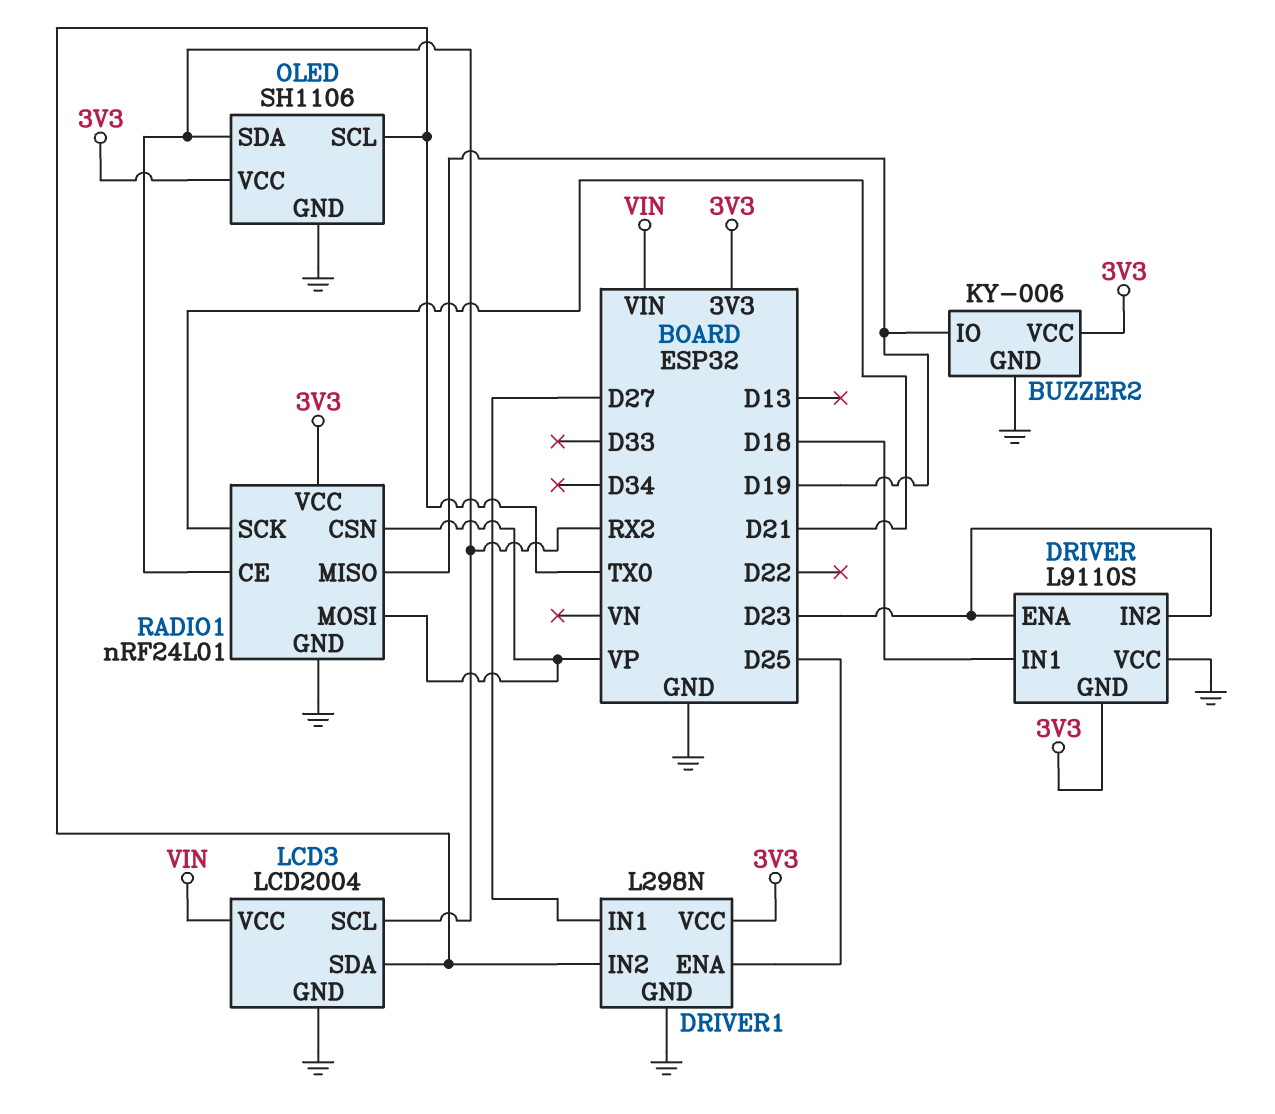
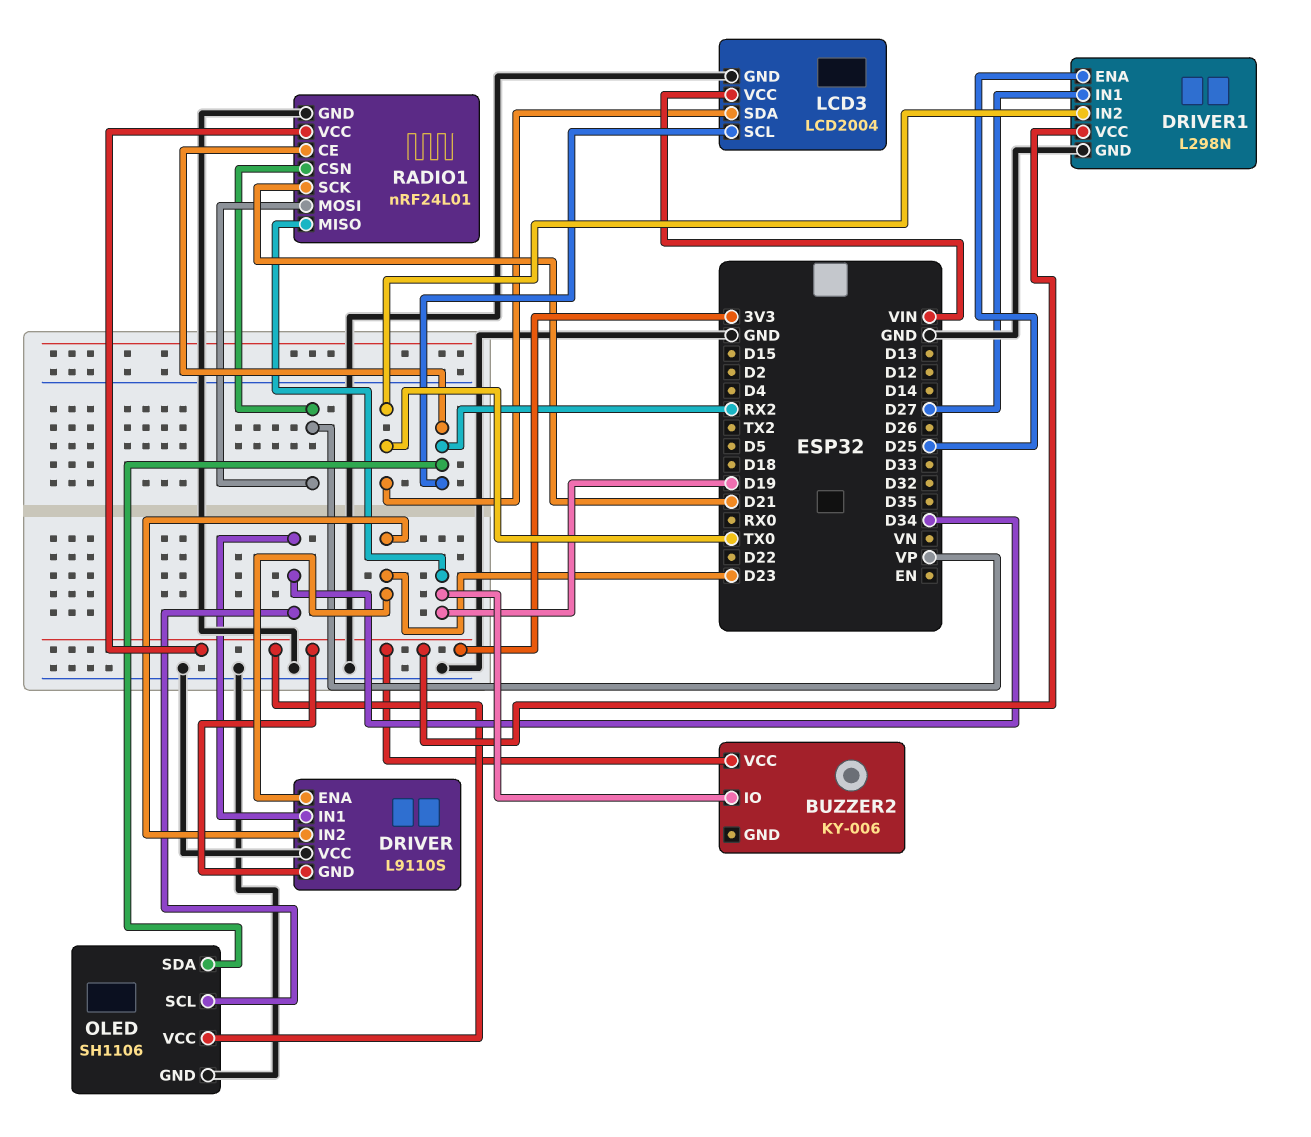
BUZZER2 pin GND: GND -> none
DRIVER pin IN1: D18 -> D34
OLED pin SCL: TX0 -> D34

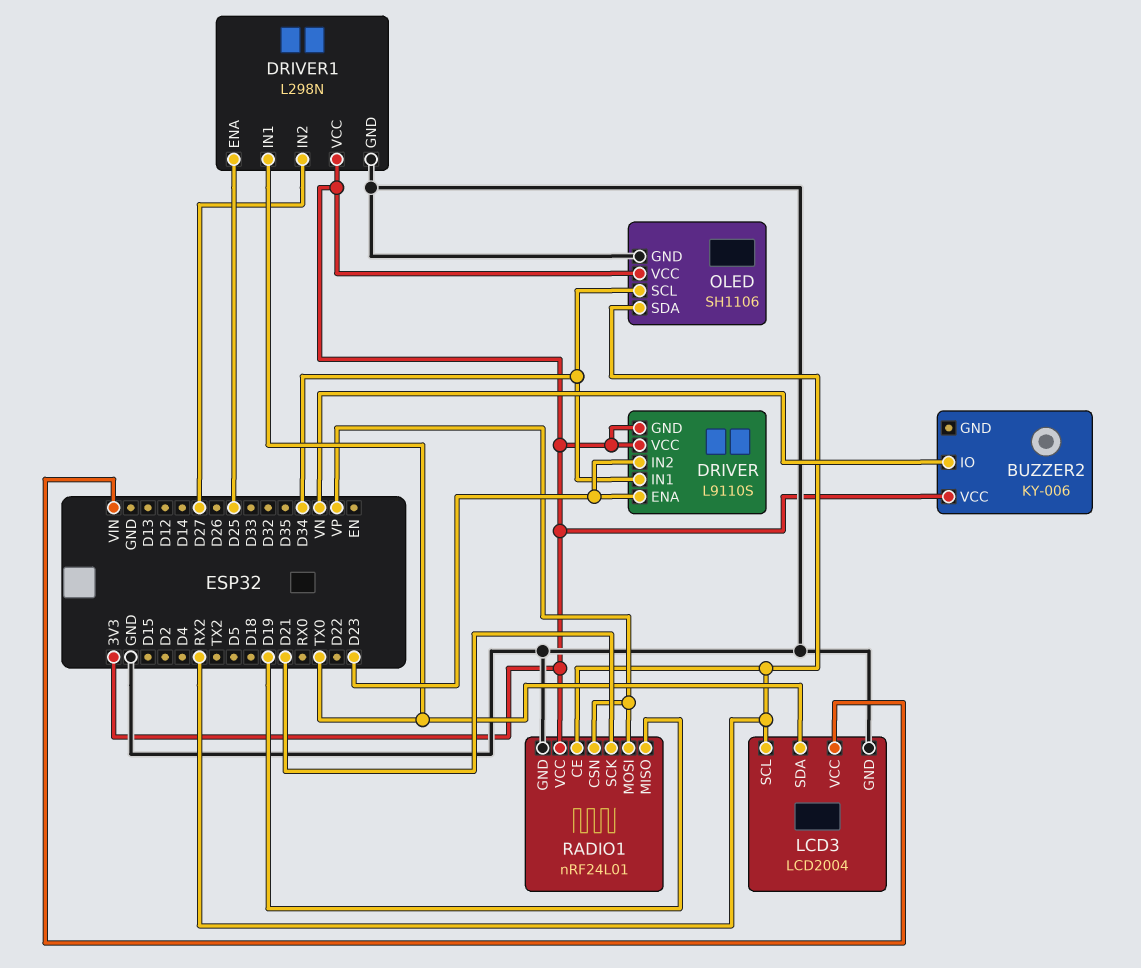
BUZZER2 pin IO: D19 -> VN
DRIVER pin VCC: GND -> 3V3
DRIVER1 pin IN1: D27 -> TX0
DRIVER1 pin IN2: TX0 -> D27

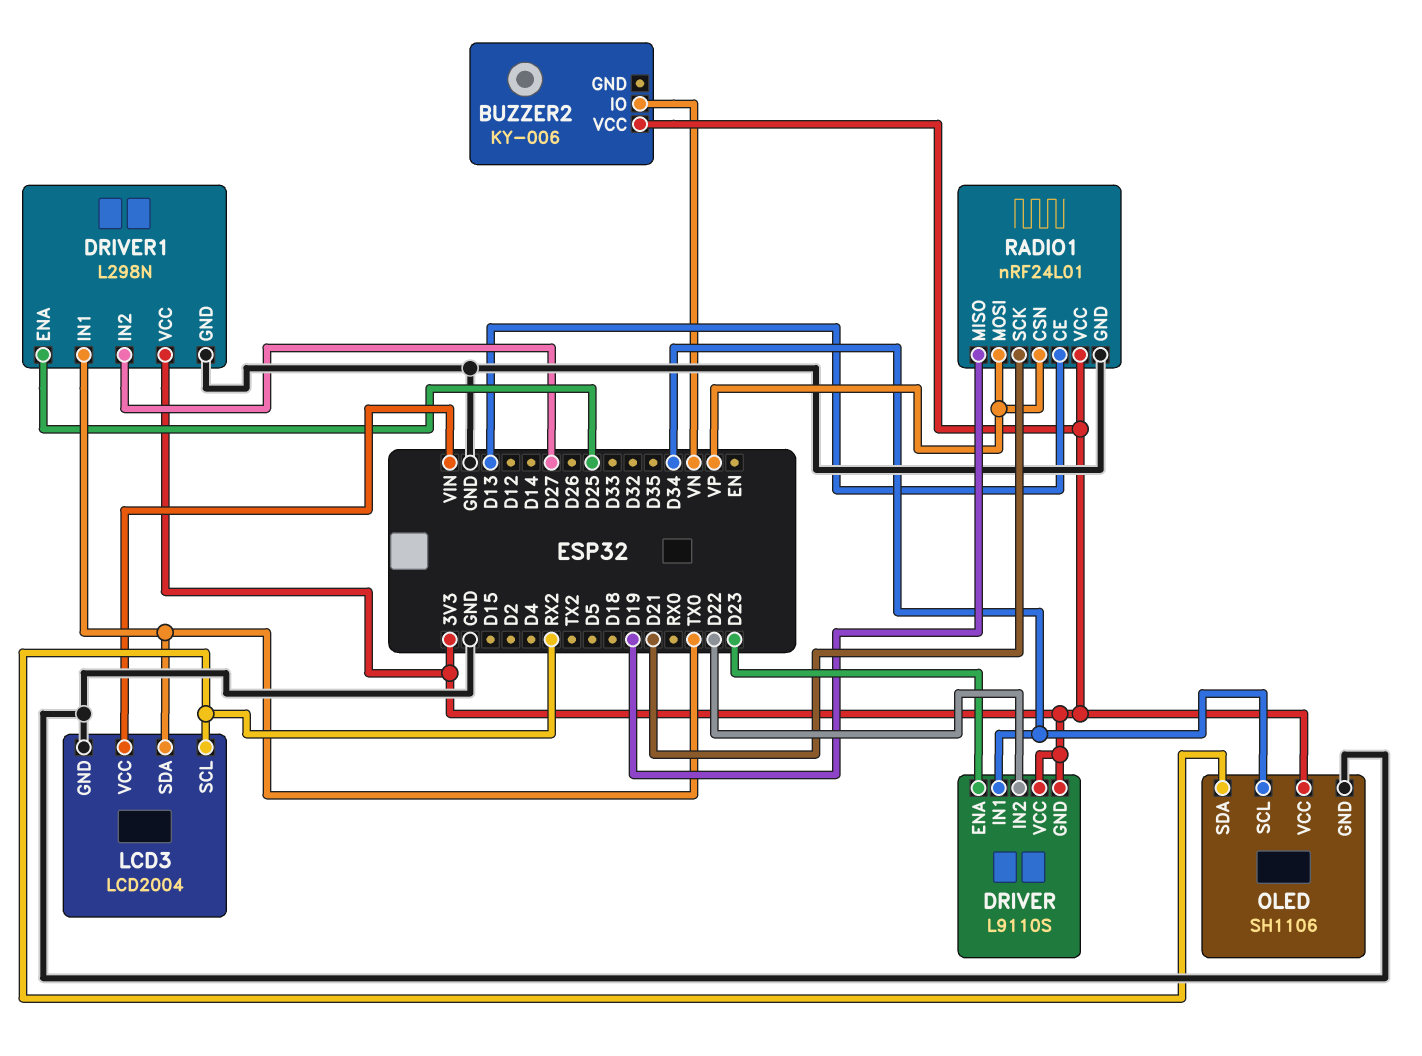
DRIVER pin IN2: D23 -> D22
RADIO1 pin CE: RX2 -> D13

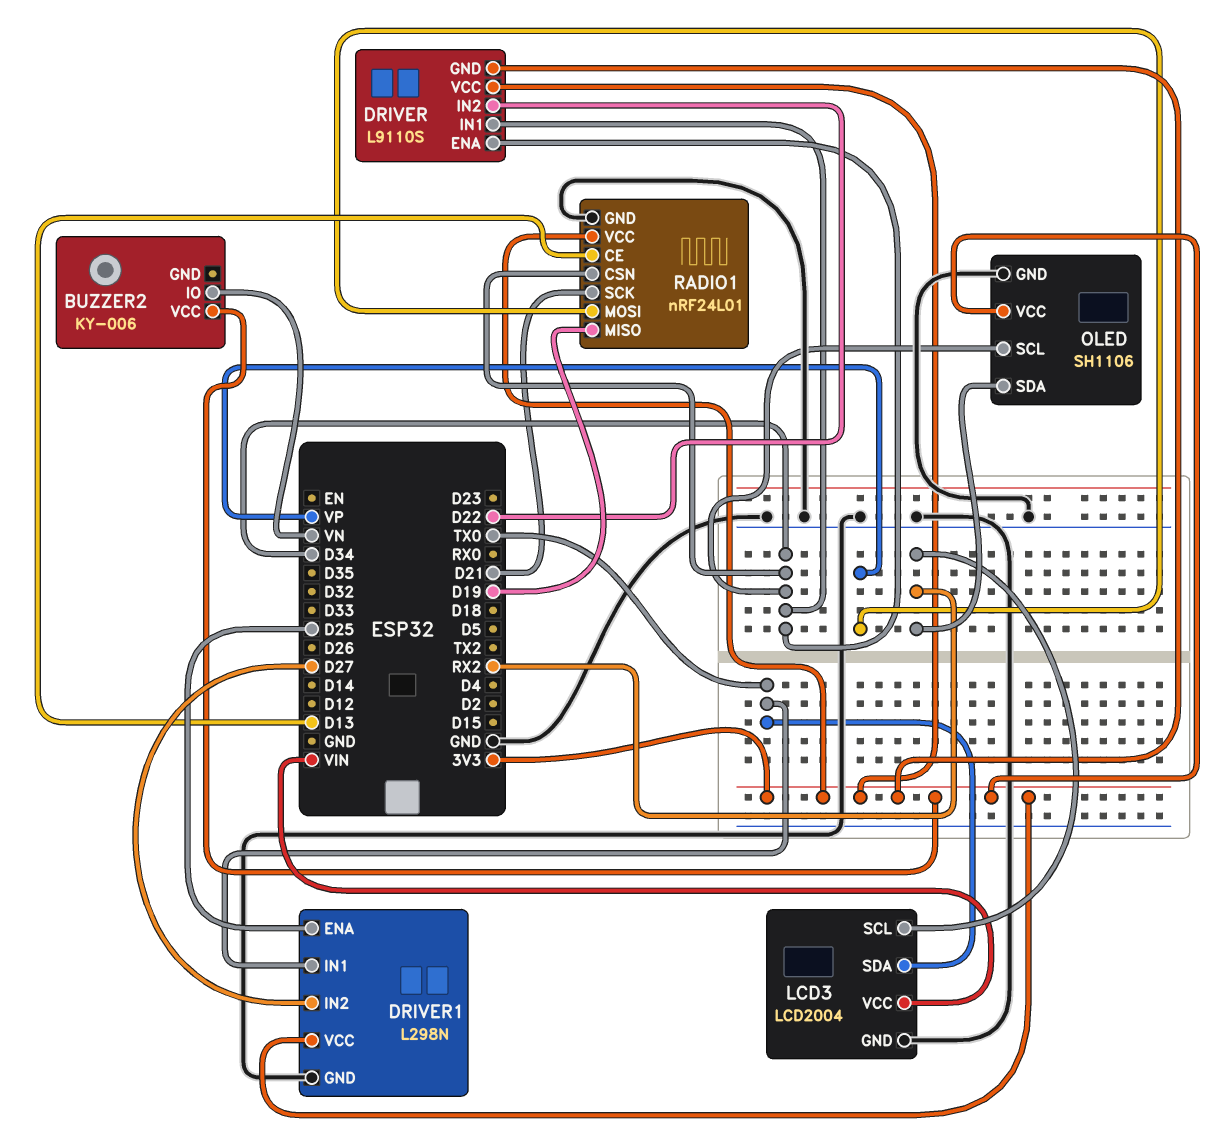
DRIVER pin ENA: D23 -> D34
RADIO1 pin CSN: VP -> D34

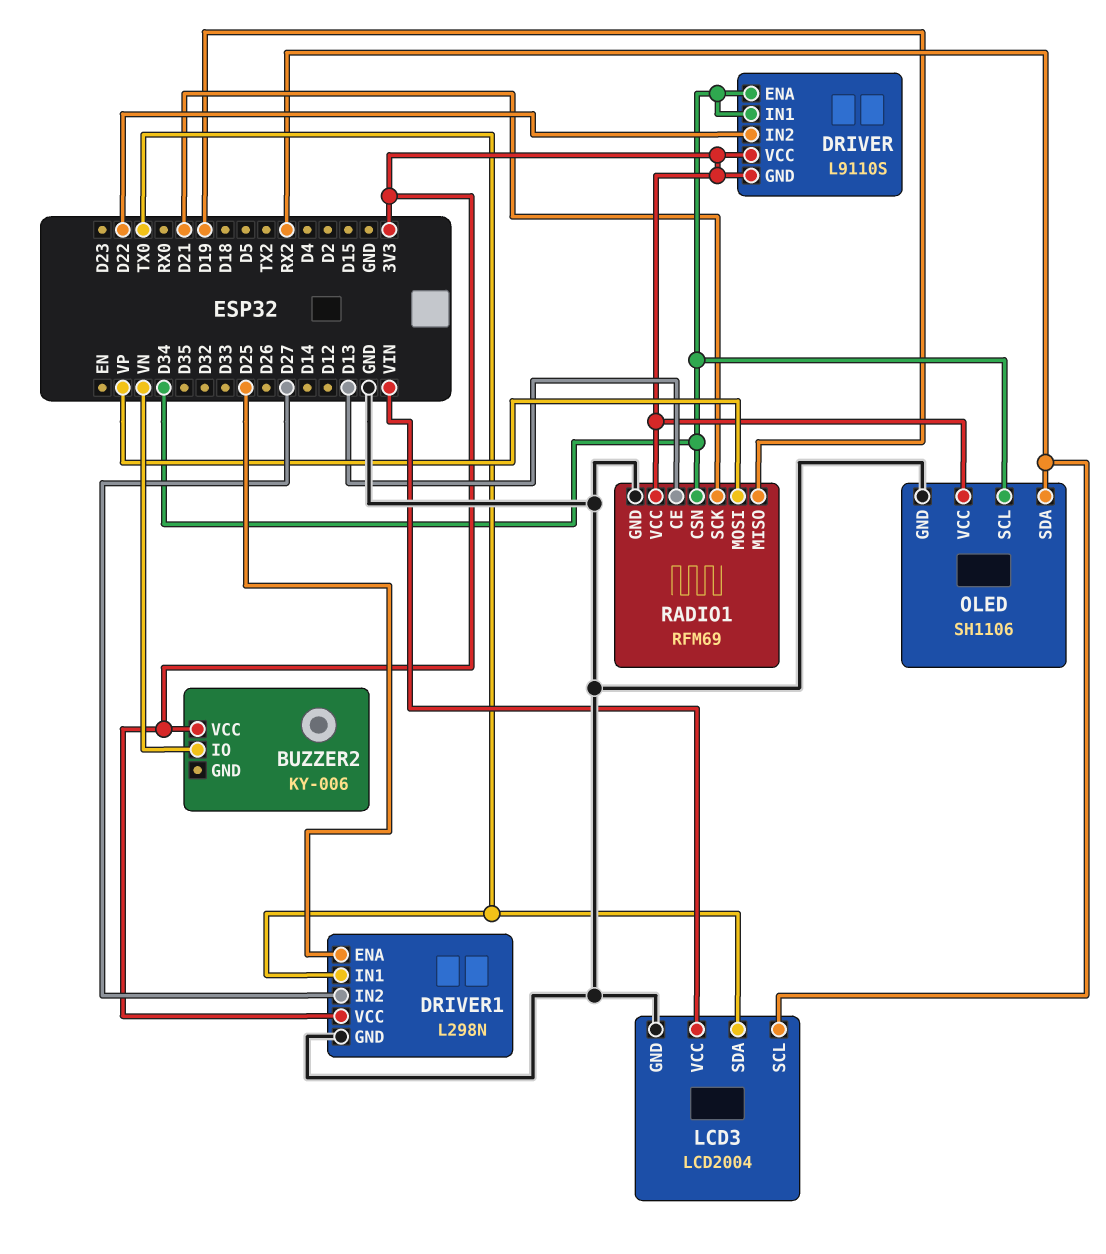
RADIO1: nRF24L01 -> RFM69

